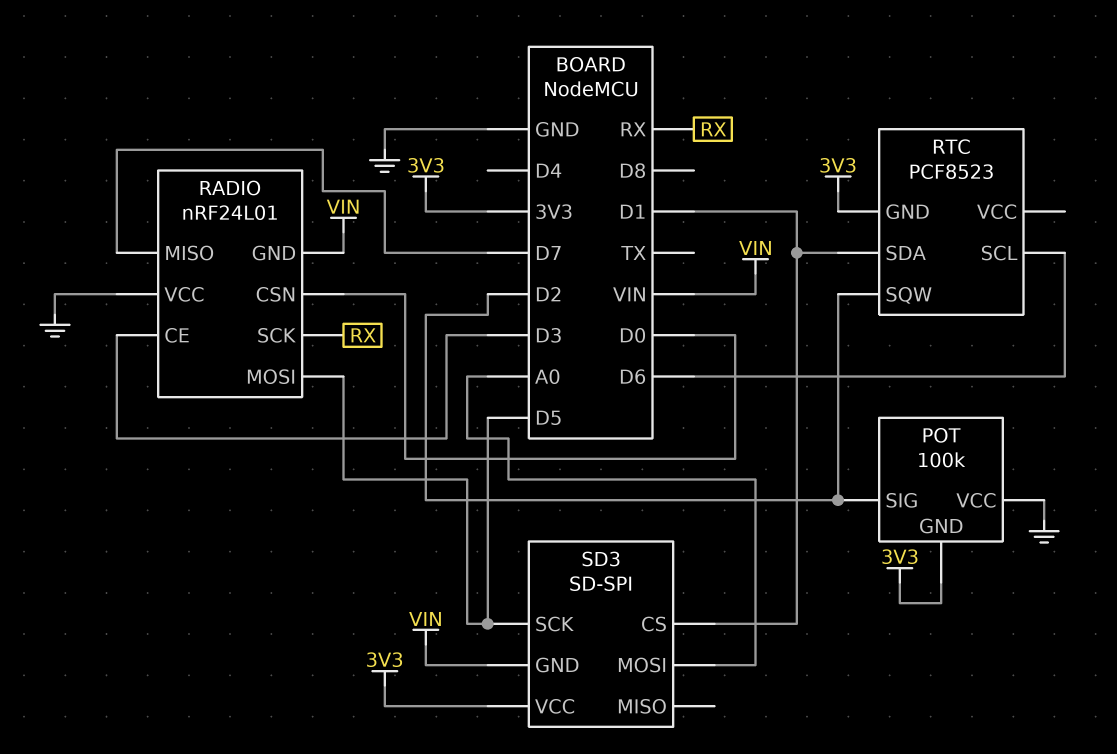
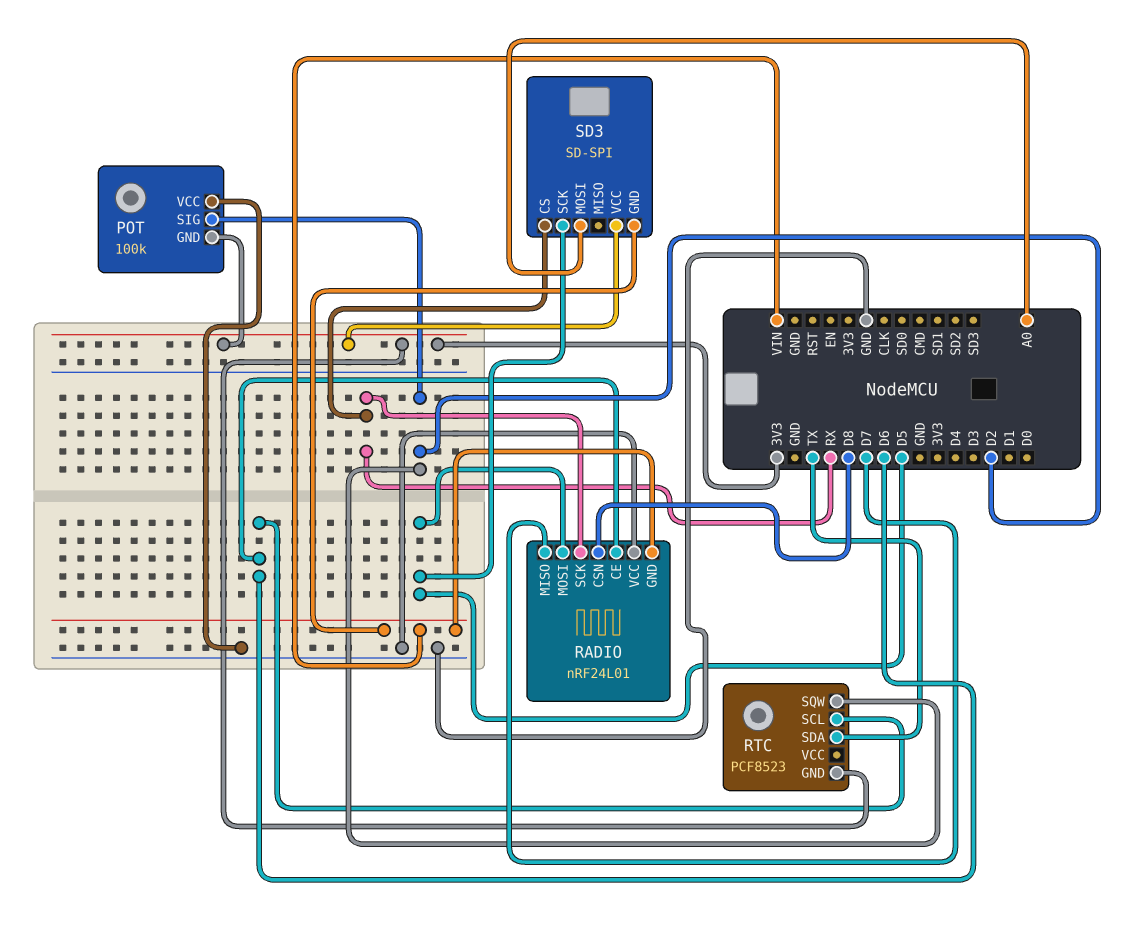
RADIO pin CE: D3 -> D6
RADIO pin CSN: D0 -> D8
RTC pin SDA: D1 -> TX
SD3 pin CS: D1 -> RX

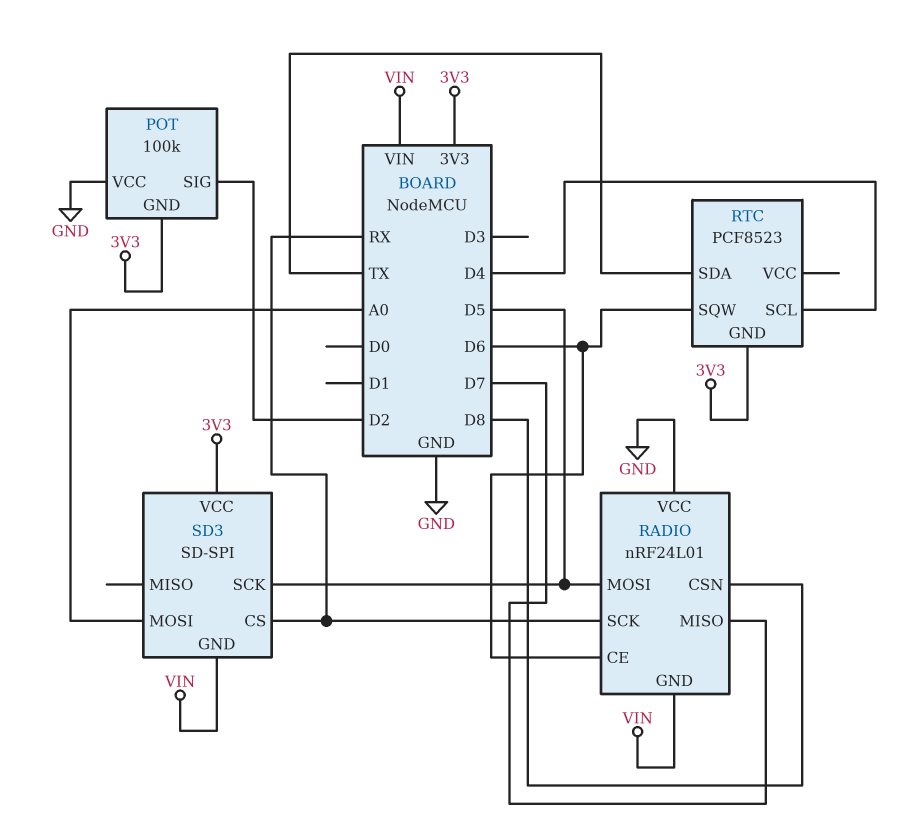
RTC pin SCL: D6 -> D4
RTC pin SQW: D2 -> D6

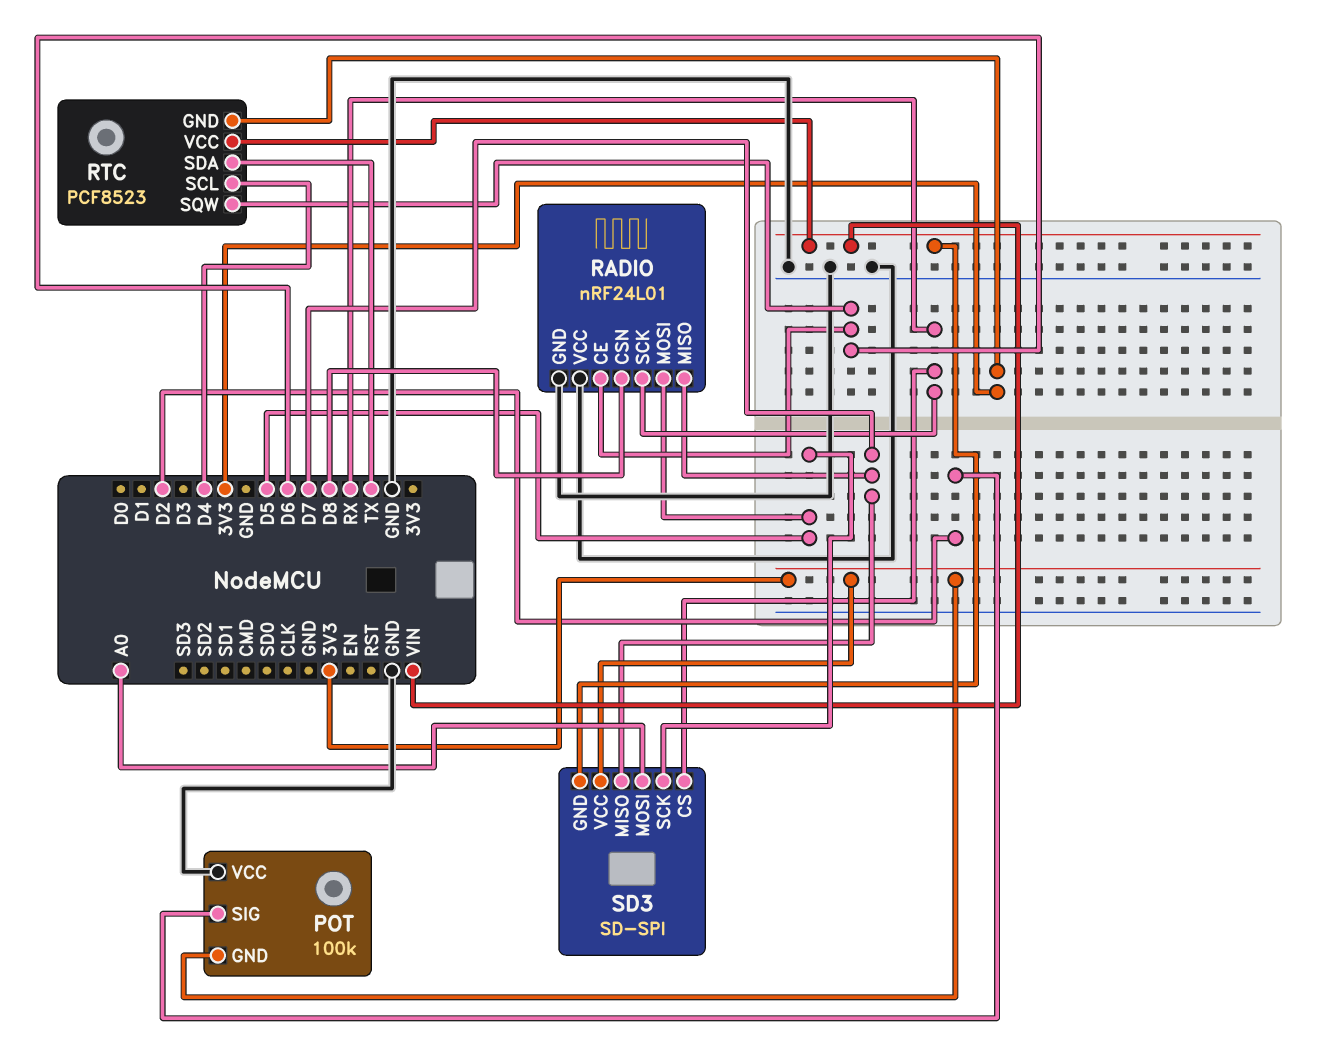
RADIO pin GND: VIN -> GND
RTC pin VCC: none -> VIN
SD3 pin MISO: none -> D7

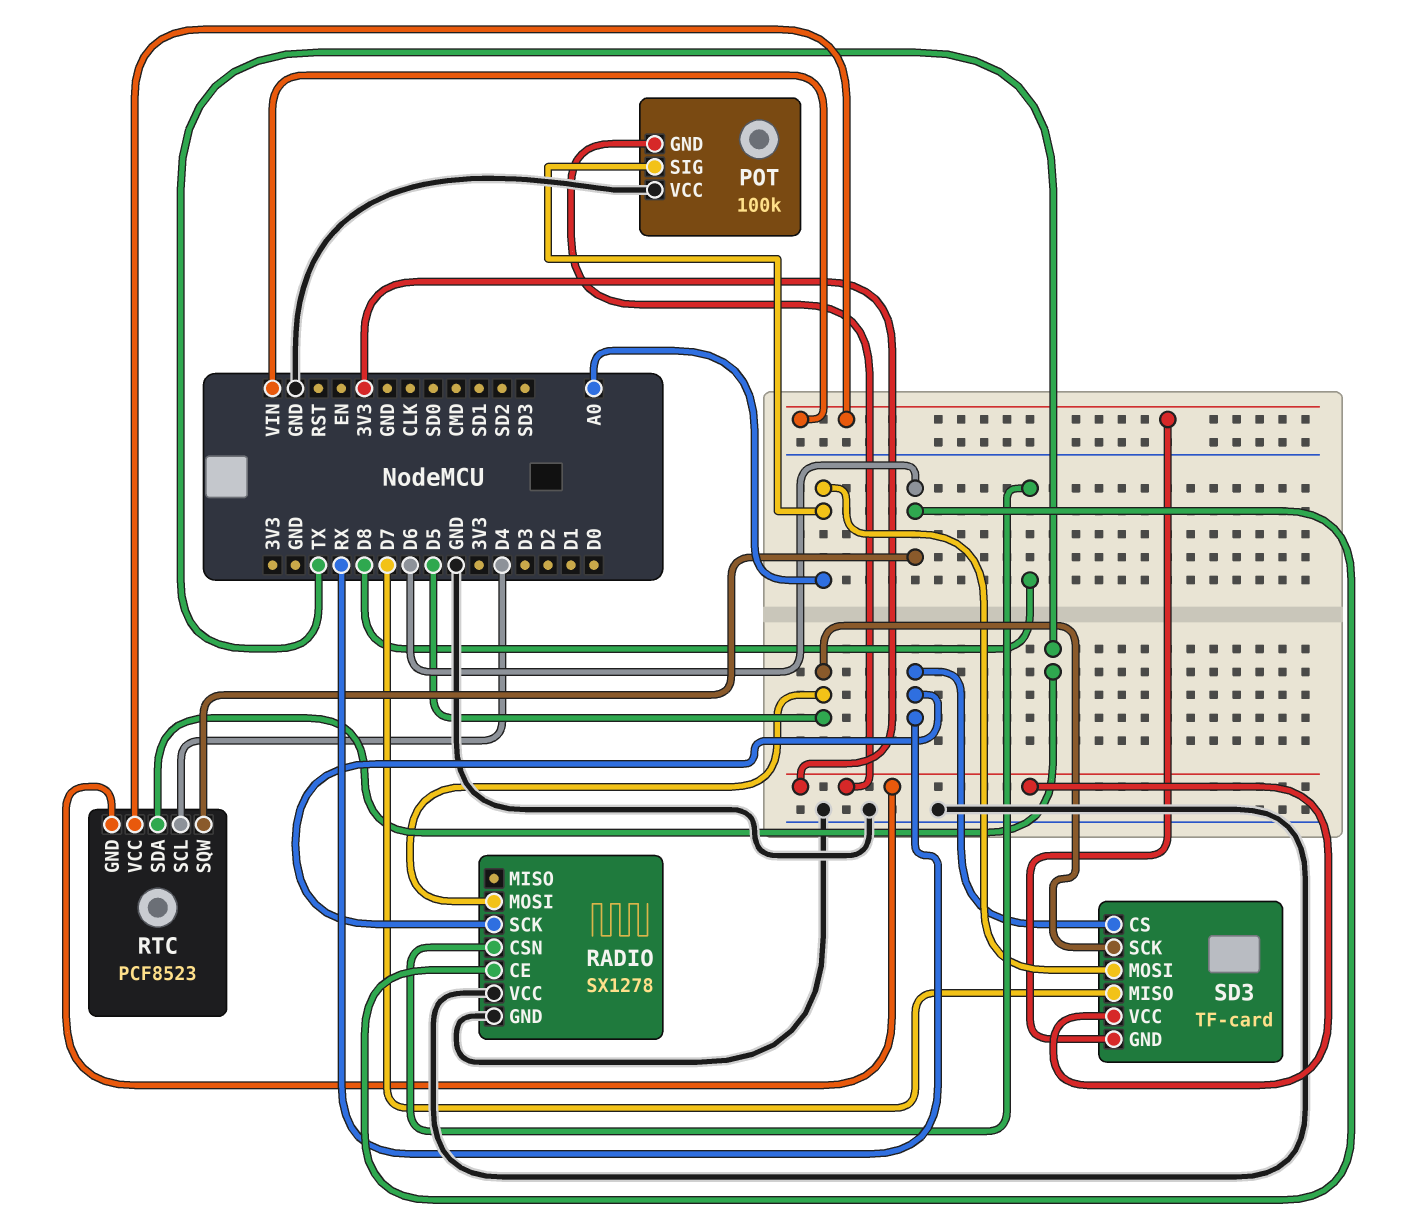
POT pin SIG: D2 -> A0
RADIO: nRF24L01 -> SX1278
RADIO pin MISO: D7 -> none
SD3: SD-SPI -> TF-card

